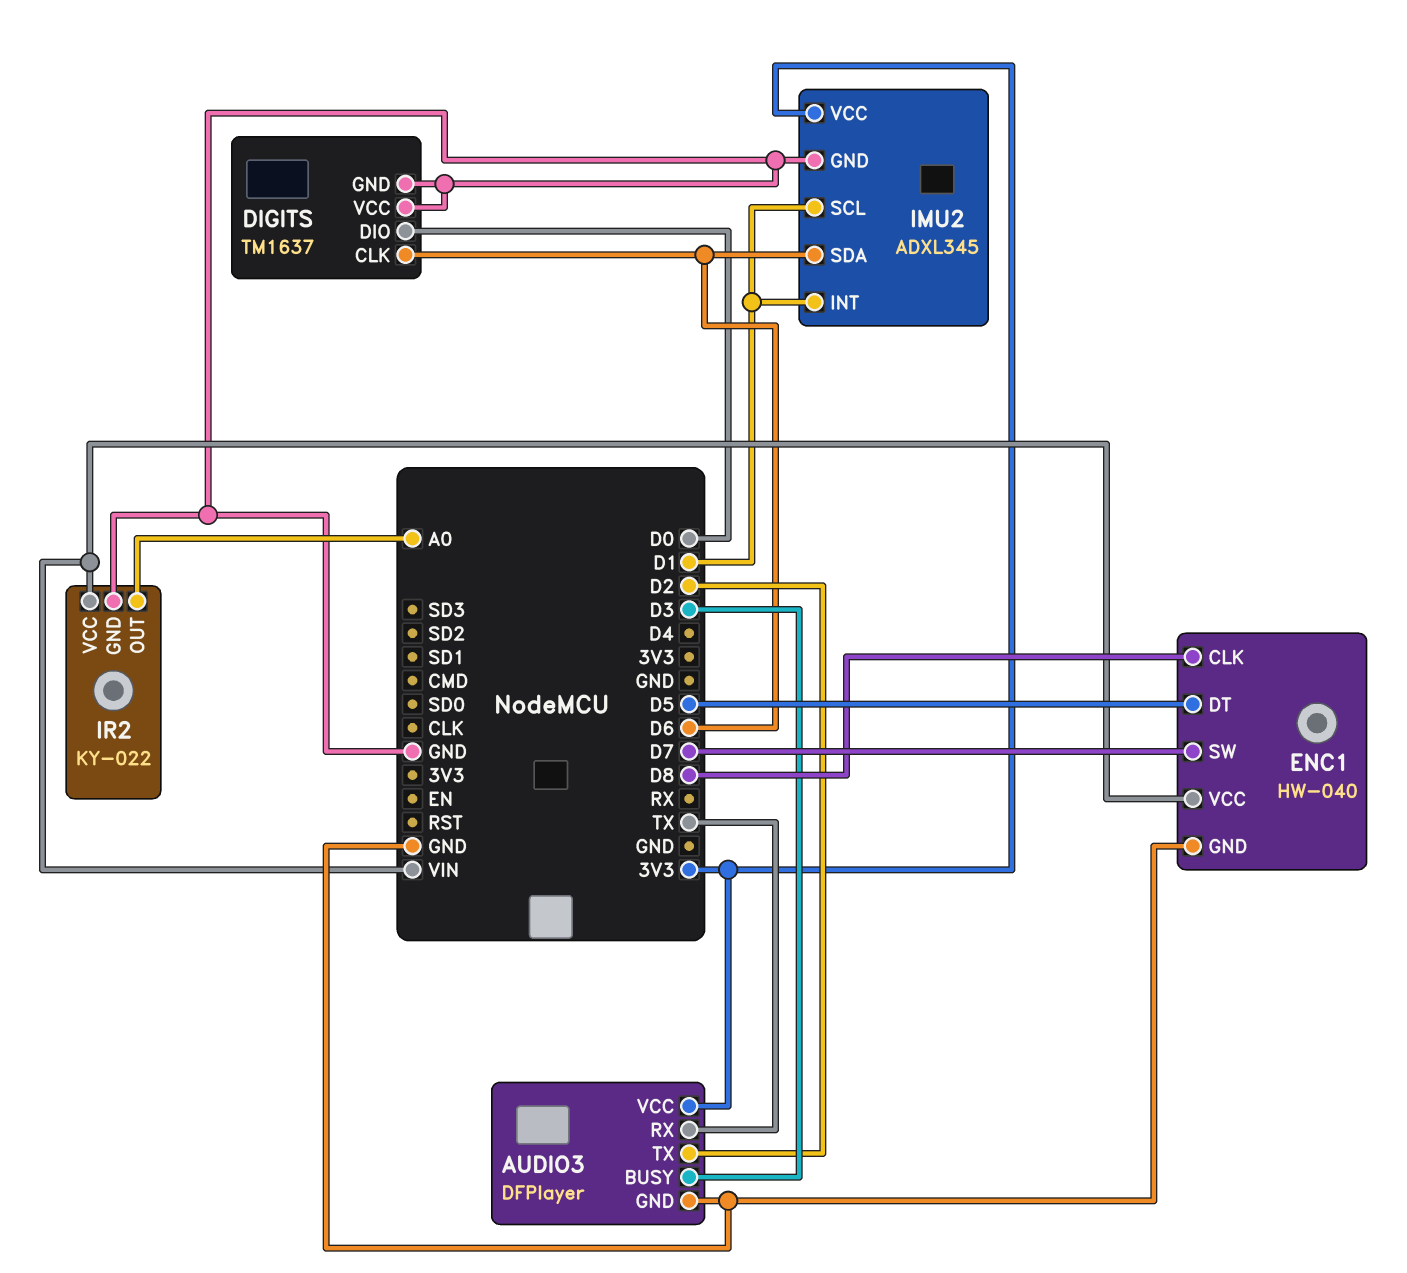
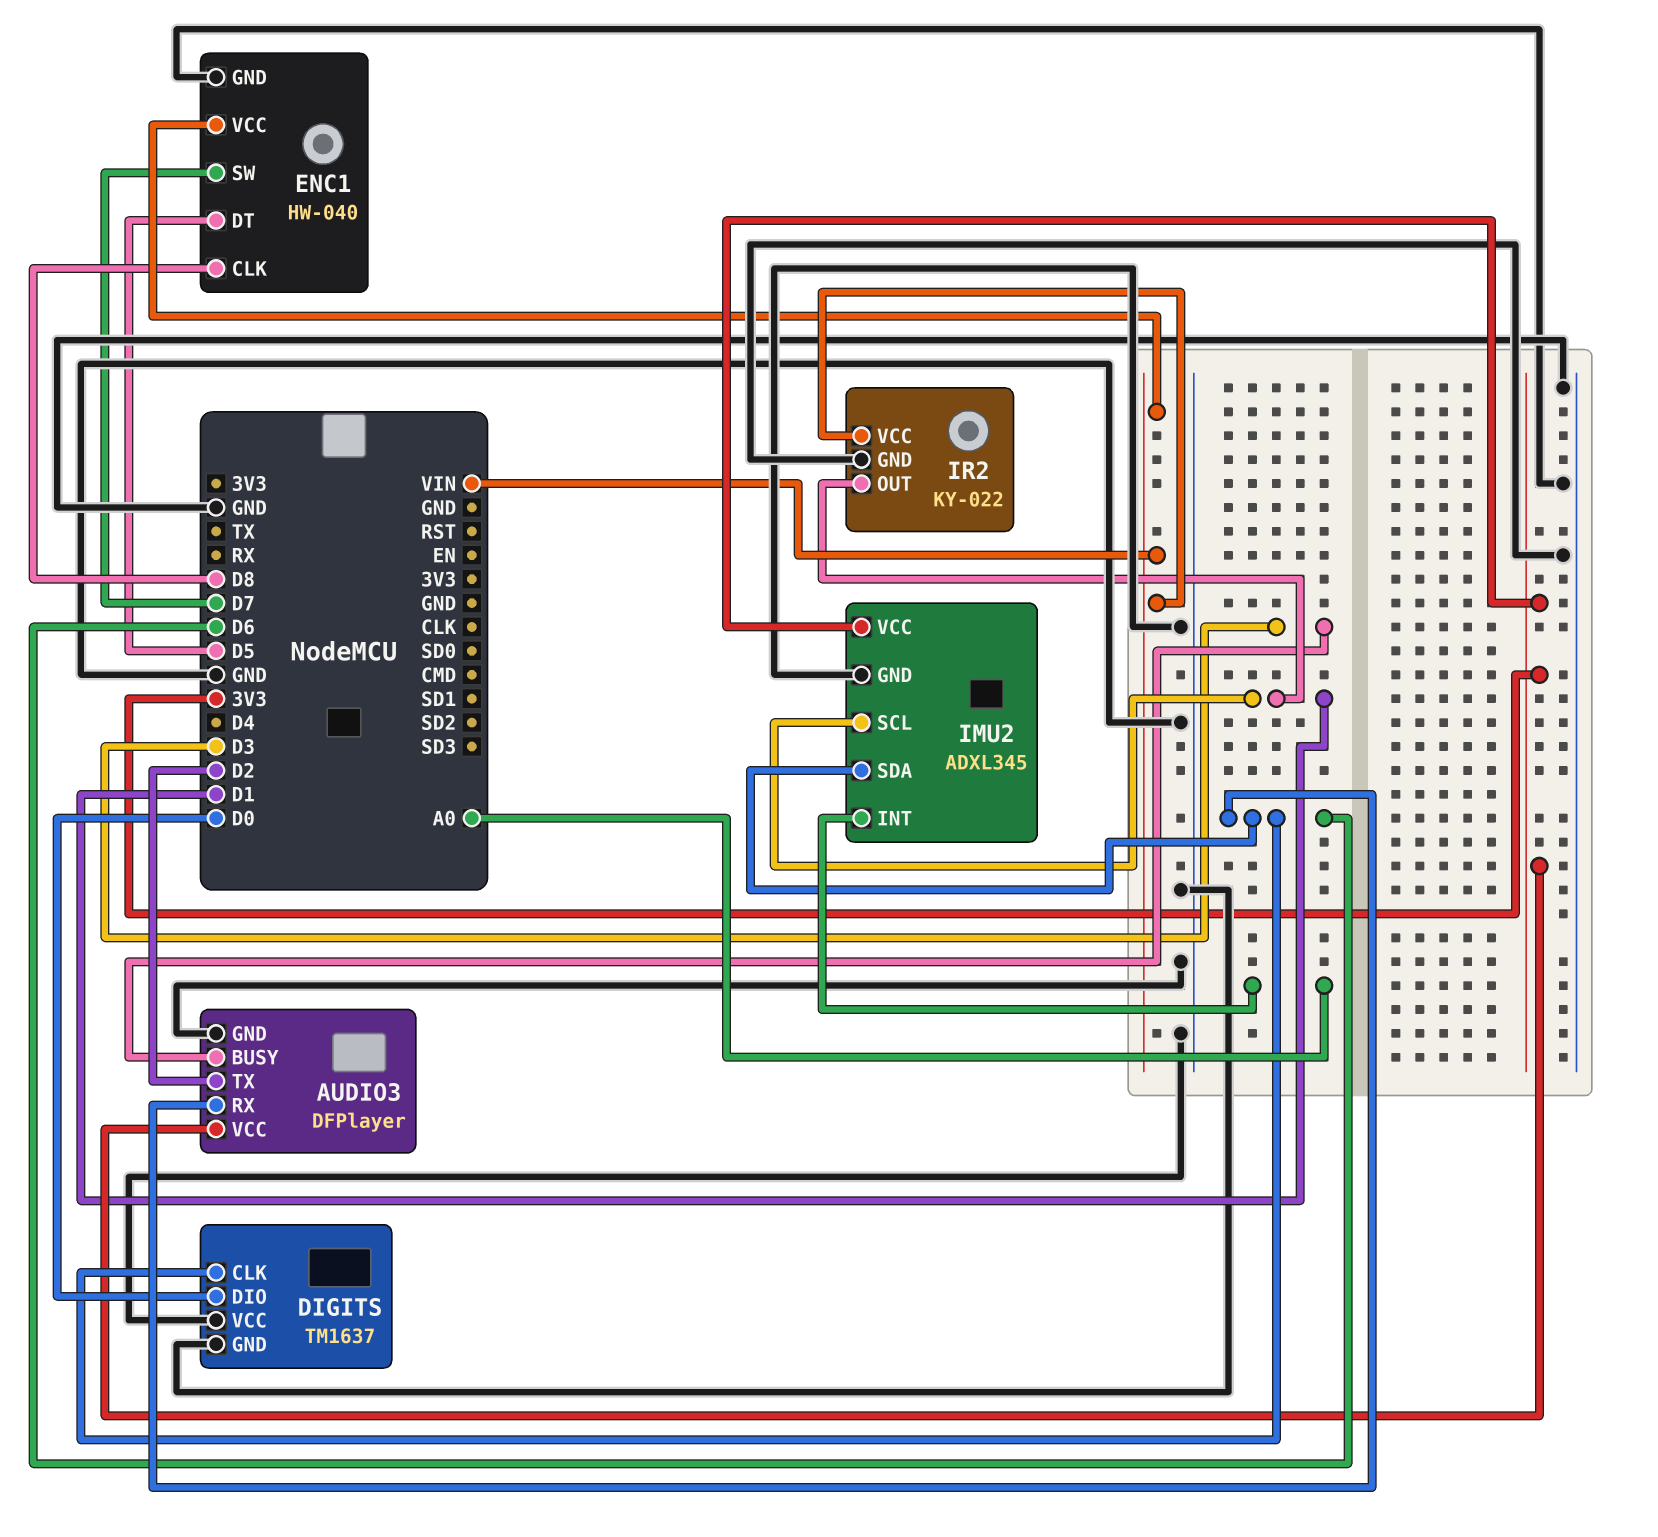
AUDIO3 pin RX: TX -> D6
IMU2 pin INT: D1 -> A0
IR2 pin OUT: A0 -> D1

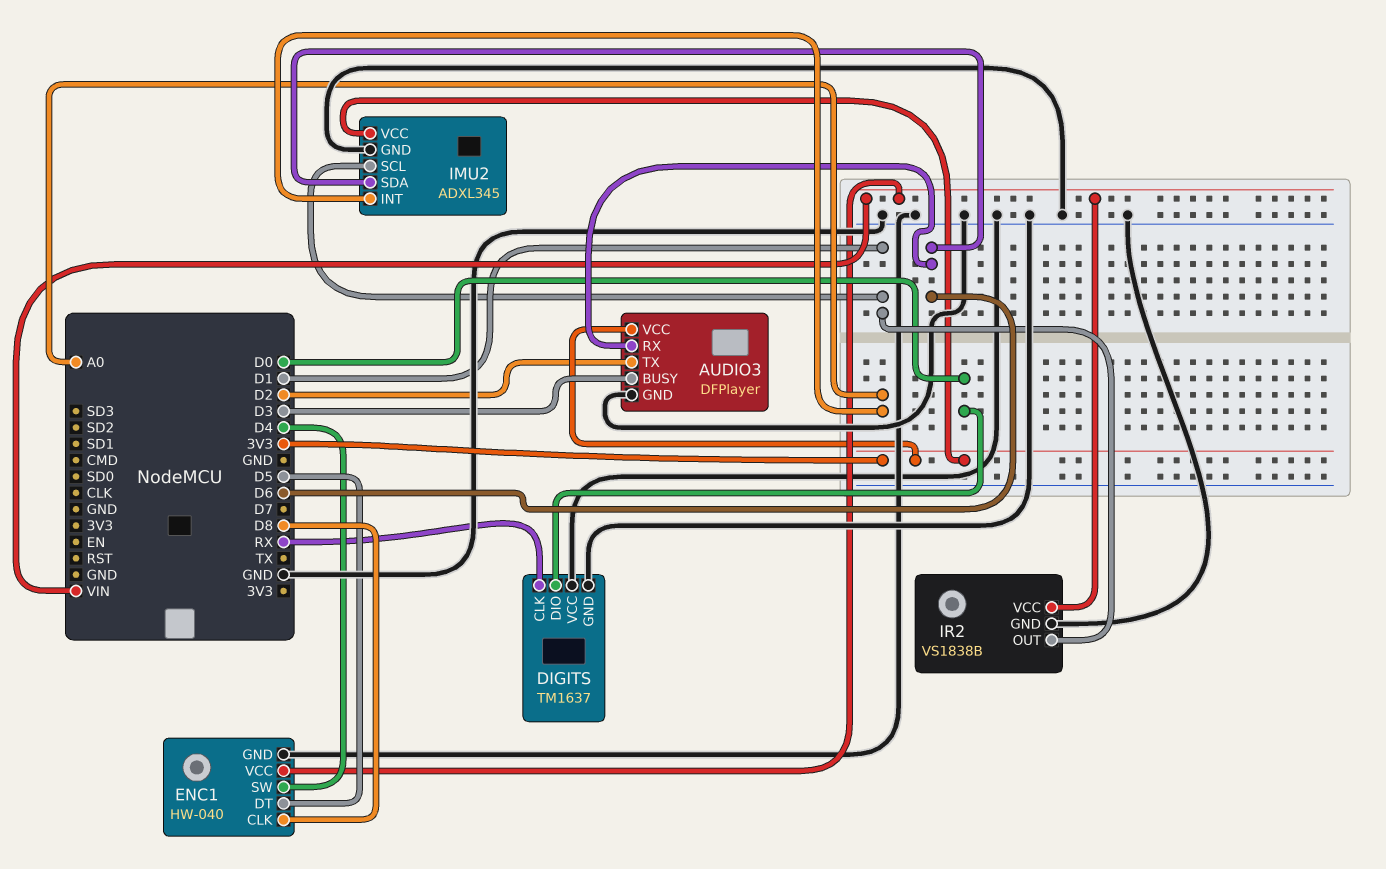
DIGITS pin CLK: D6 -> RX
ENC1 pin SW: D7 -> D4
IR2: KY-022 -> VS1838B

